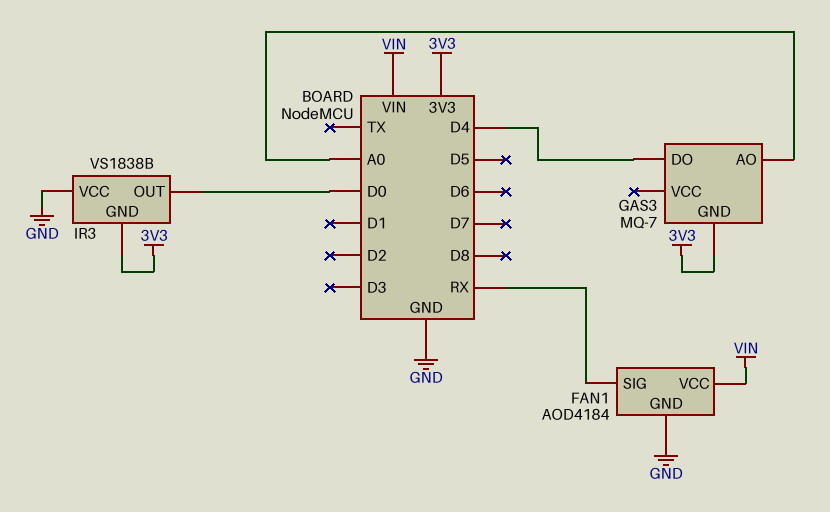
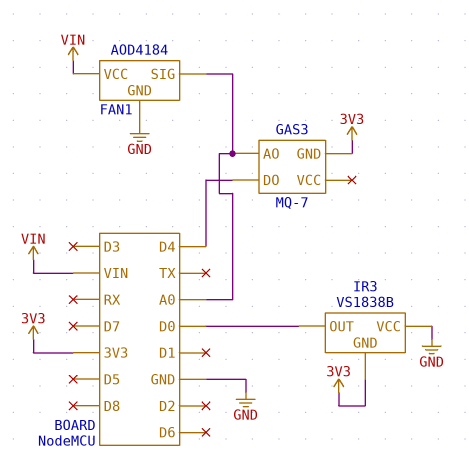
FAN1 pin SIG: RX -> A0

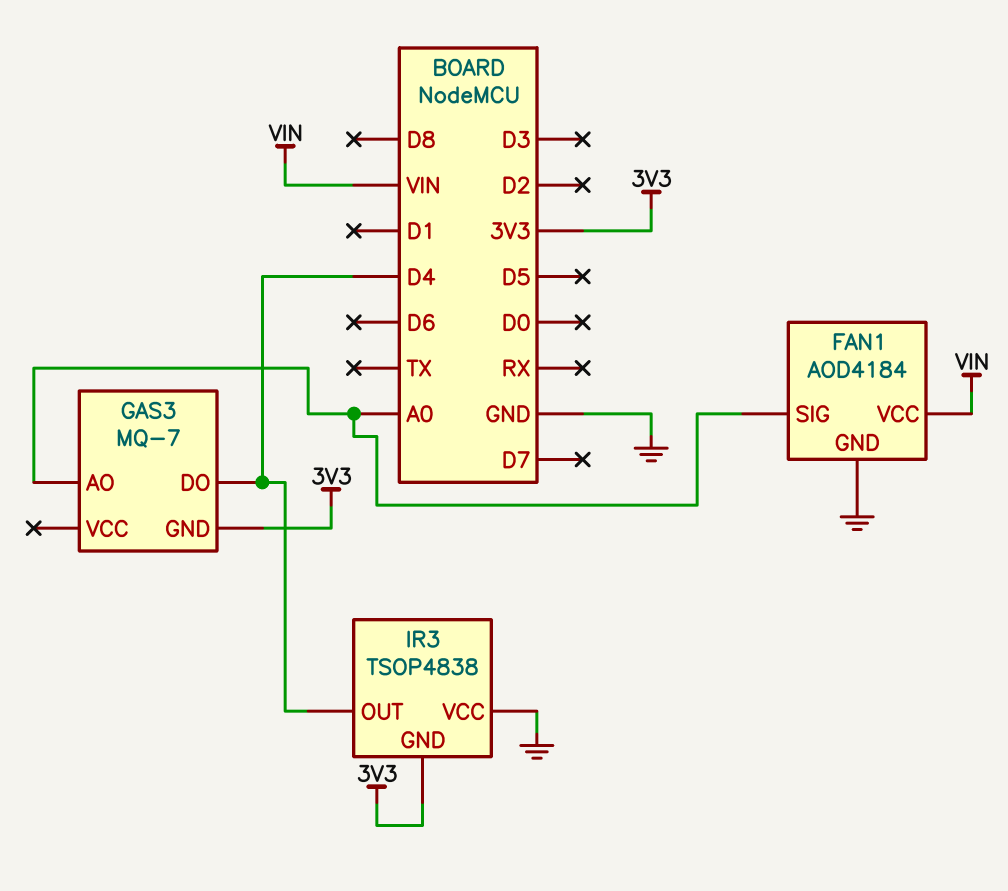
IR3: VS1838B -> TSOP4838
IR3 pin OUT: D0 -> D4

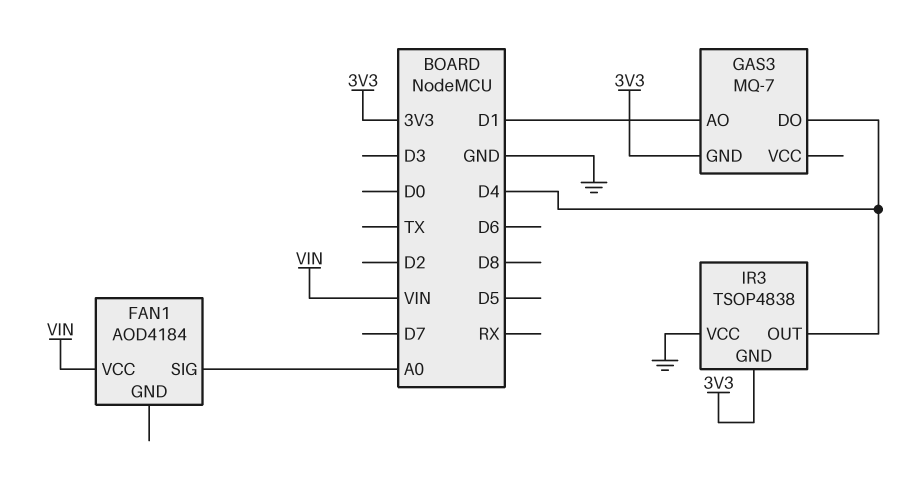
FAN1 pin GND: GND -> none
GAS3 pin AO: A0 -> D1

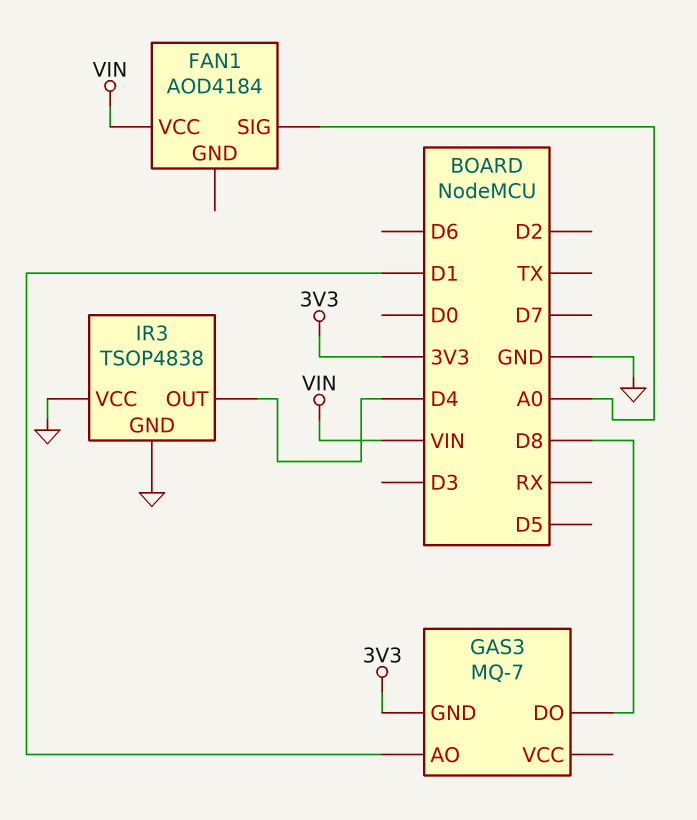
GAS3 pin DO: D4 -> D8
IR3 pin GND: 3V3 -> GND

